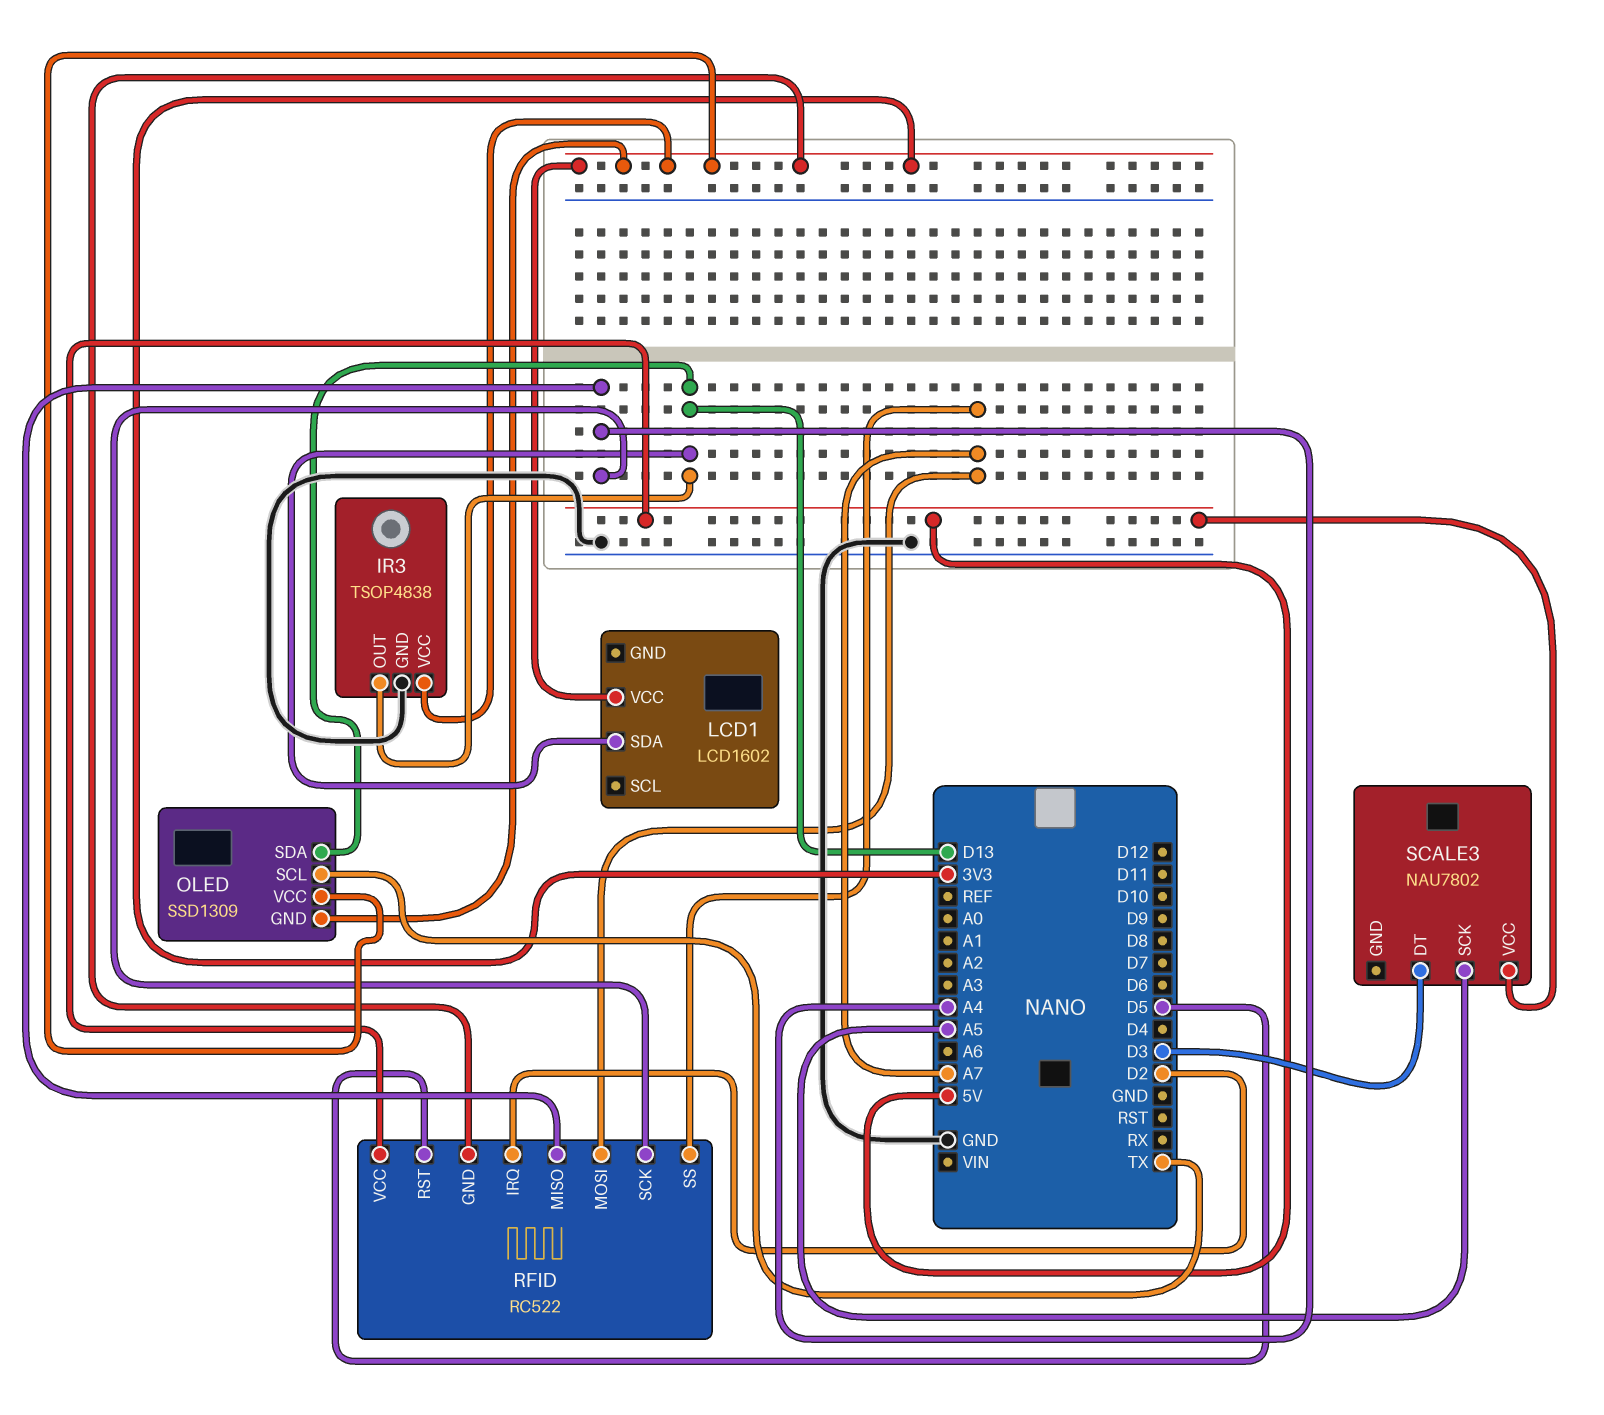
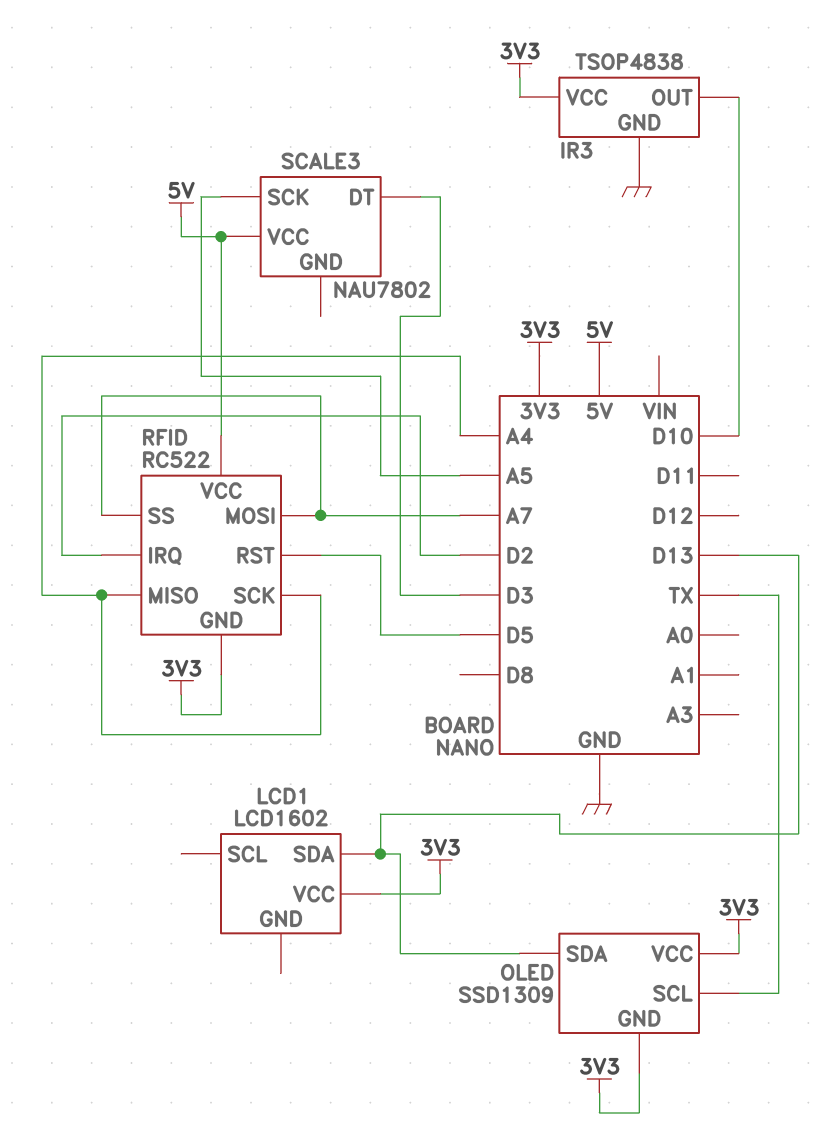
IR3 pin OUT: D13 -> D10

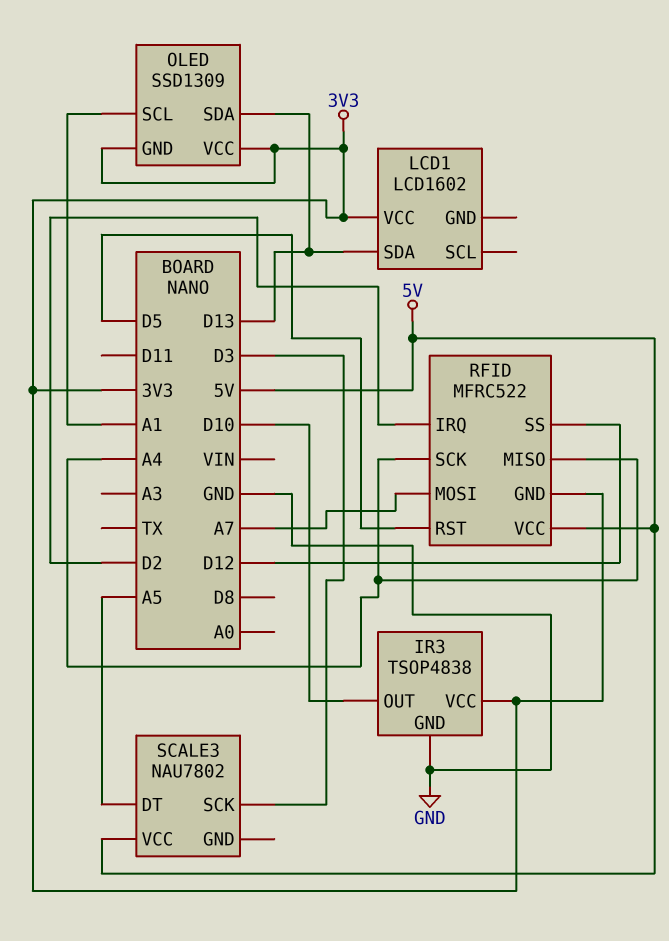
OLED pin SCL: TX -> A1
RFID: RC522 -> MFRC522
RFID pin SS: A7 -> D12
SCALE3 pin DT: D3 -> A5
SCALE3 pin SCK: A5 -> D3

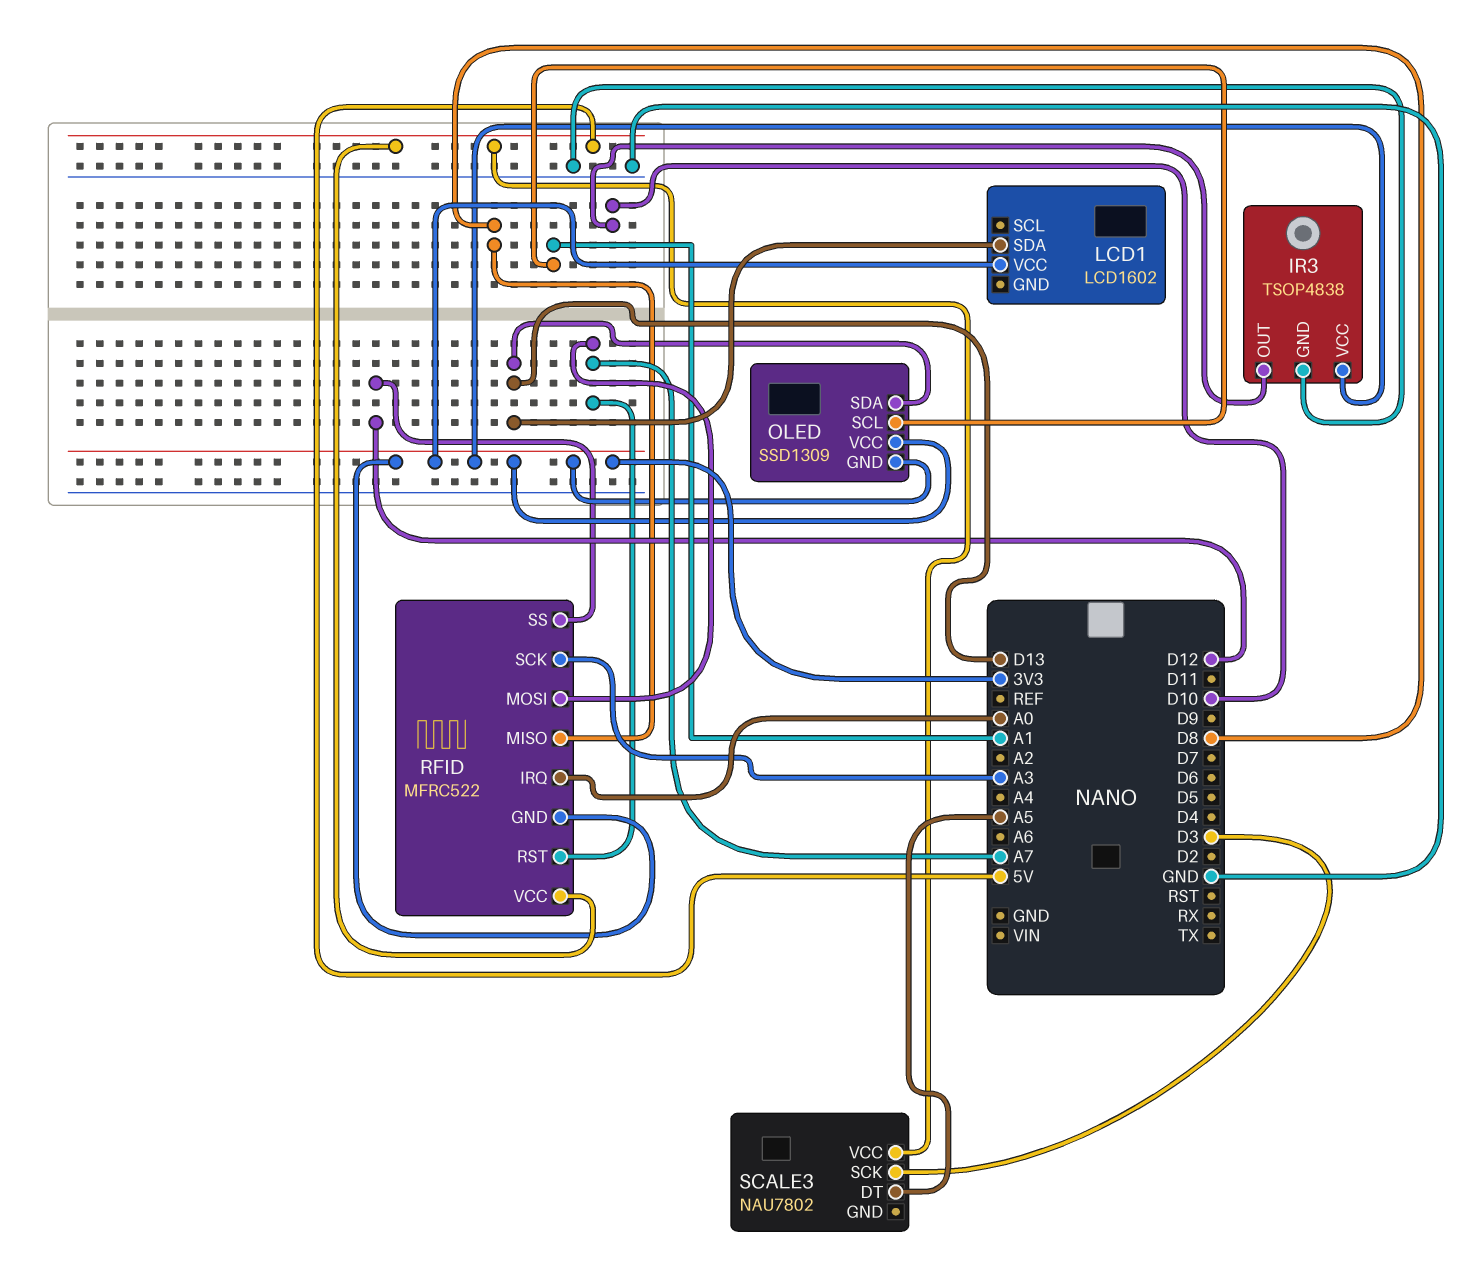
RFID pin IRQ: D2 -> A0
RFID pin MISO: A4 -> D8
RFID pin RST: D5 -> A7
RFID pin SCK: A4 -> A3

